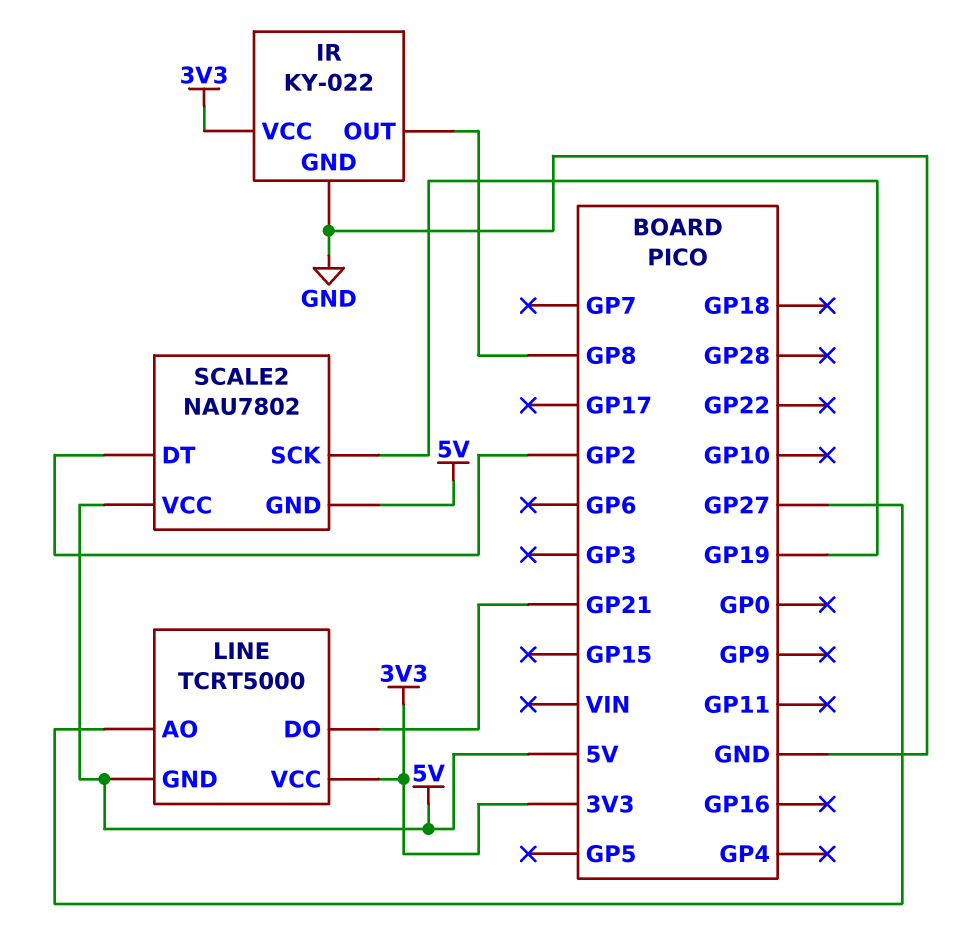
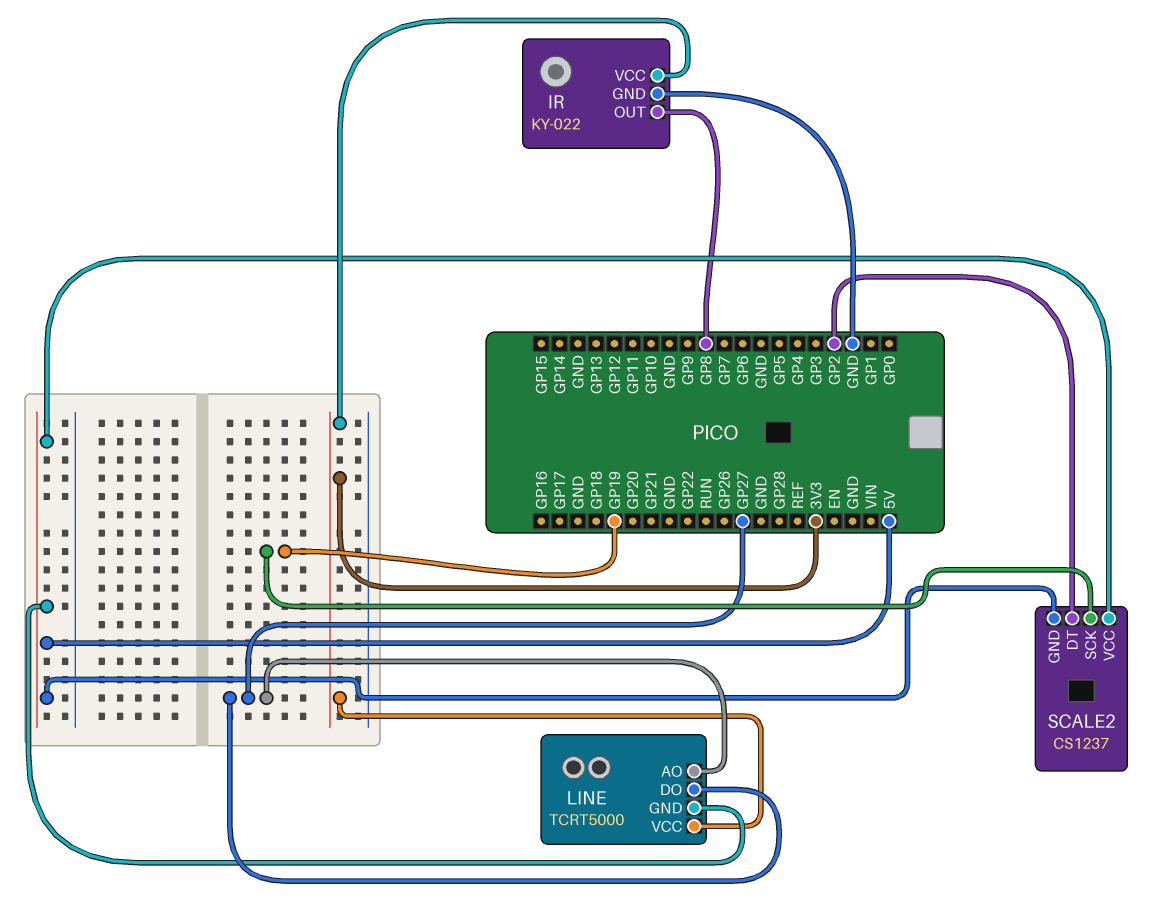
LINE pin DO: GP21 -> GP27
SCALE2: NAU7802 -> CS1237

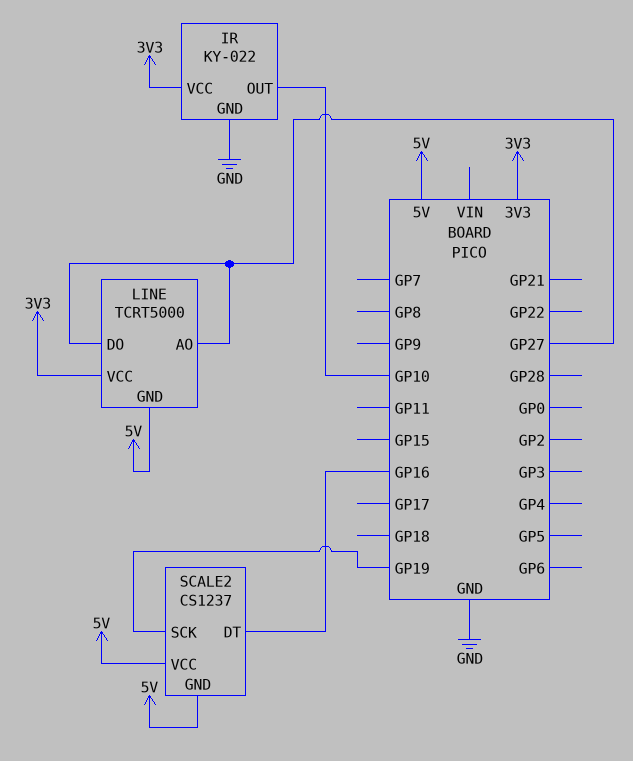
IR pin OUT: GP8 -> GP10
SCALE2 pin DT: GP2 -> GP16

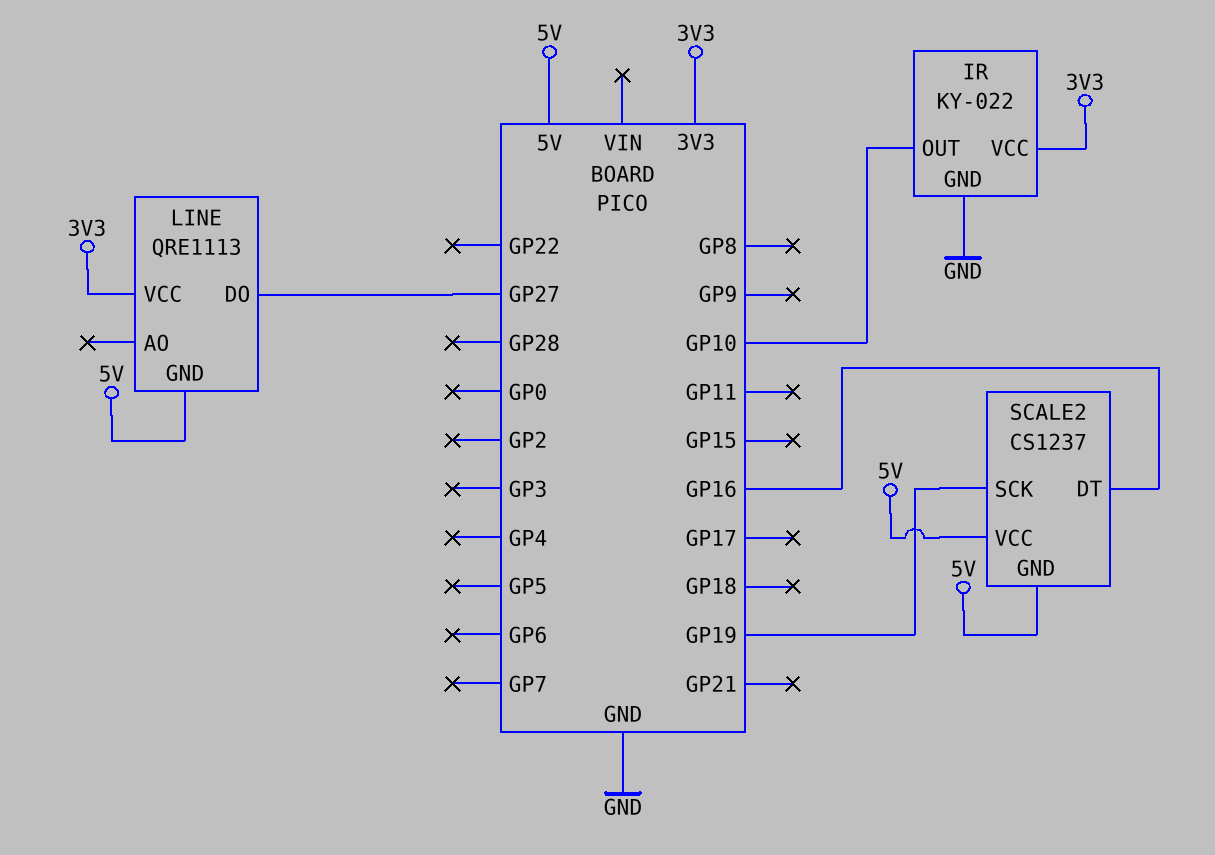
LINE: TCRT5000 -> QRE1113
LINE pin AO: GP27 -> none

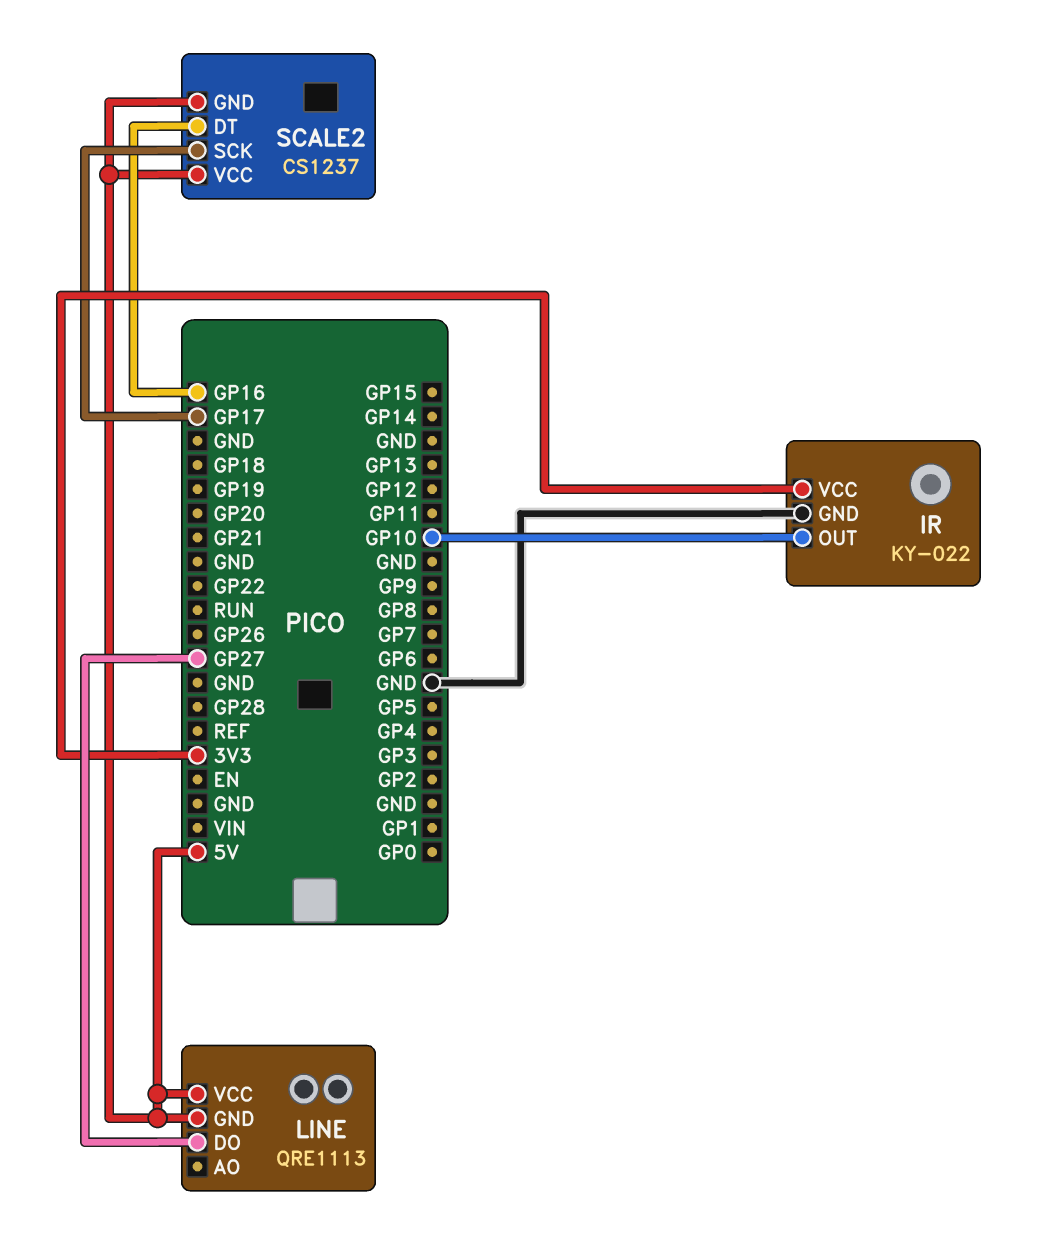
LINE pin VCC: 3V3 -> 5V
SCALE2 pin SCK: GP19 -> GP17

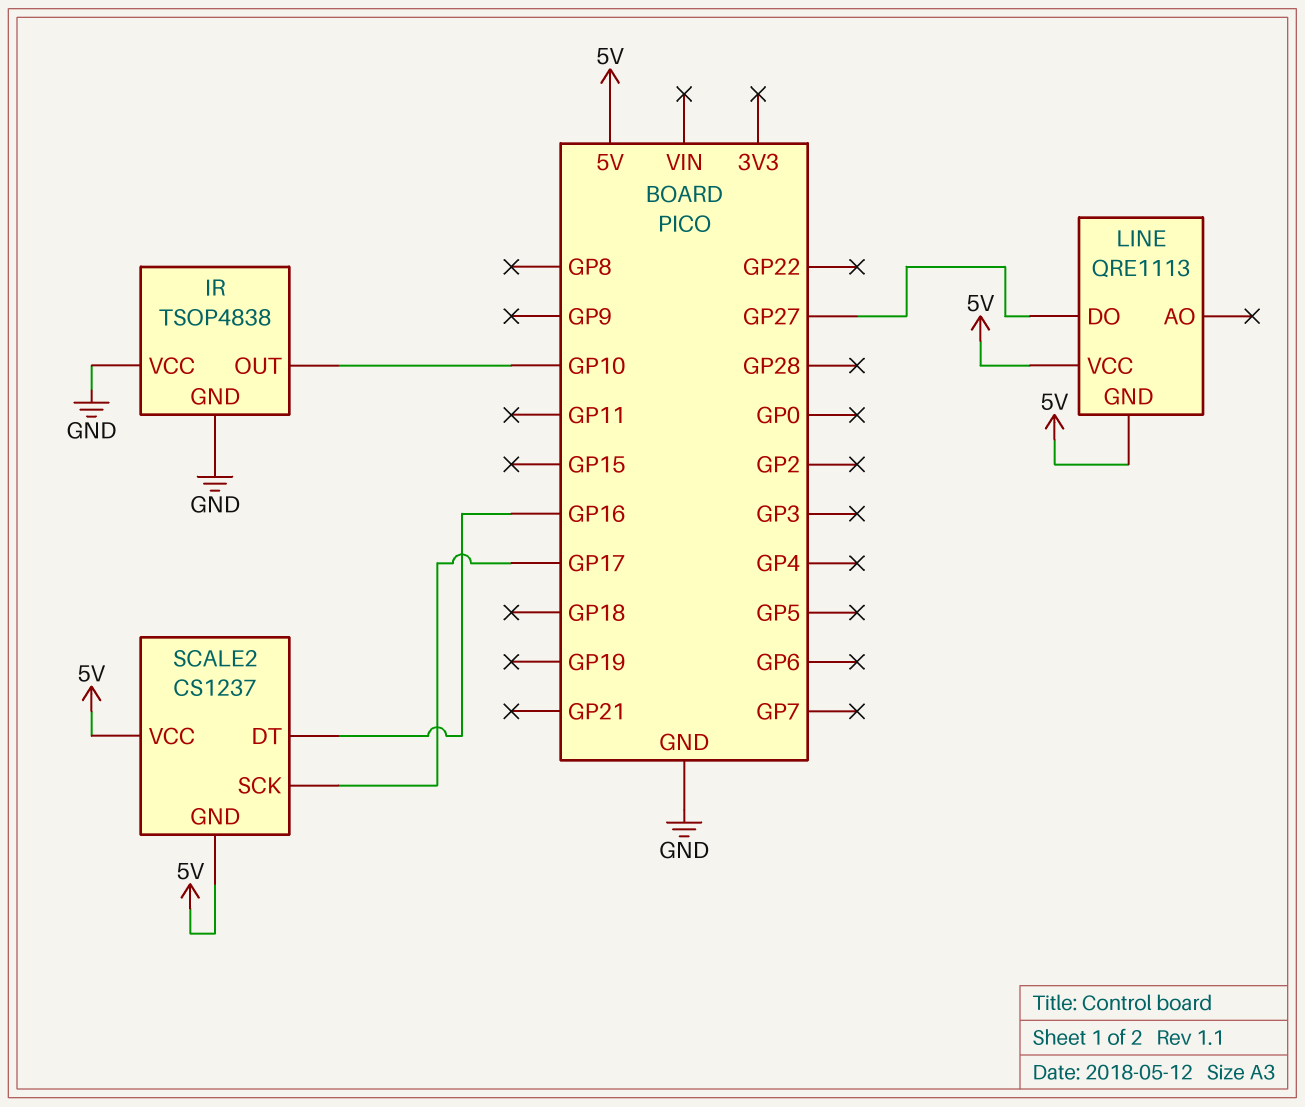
IR: KY-022 -> TSOP4838
IR pin VCC: 3V3 -> GND

